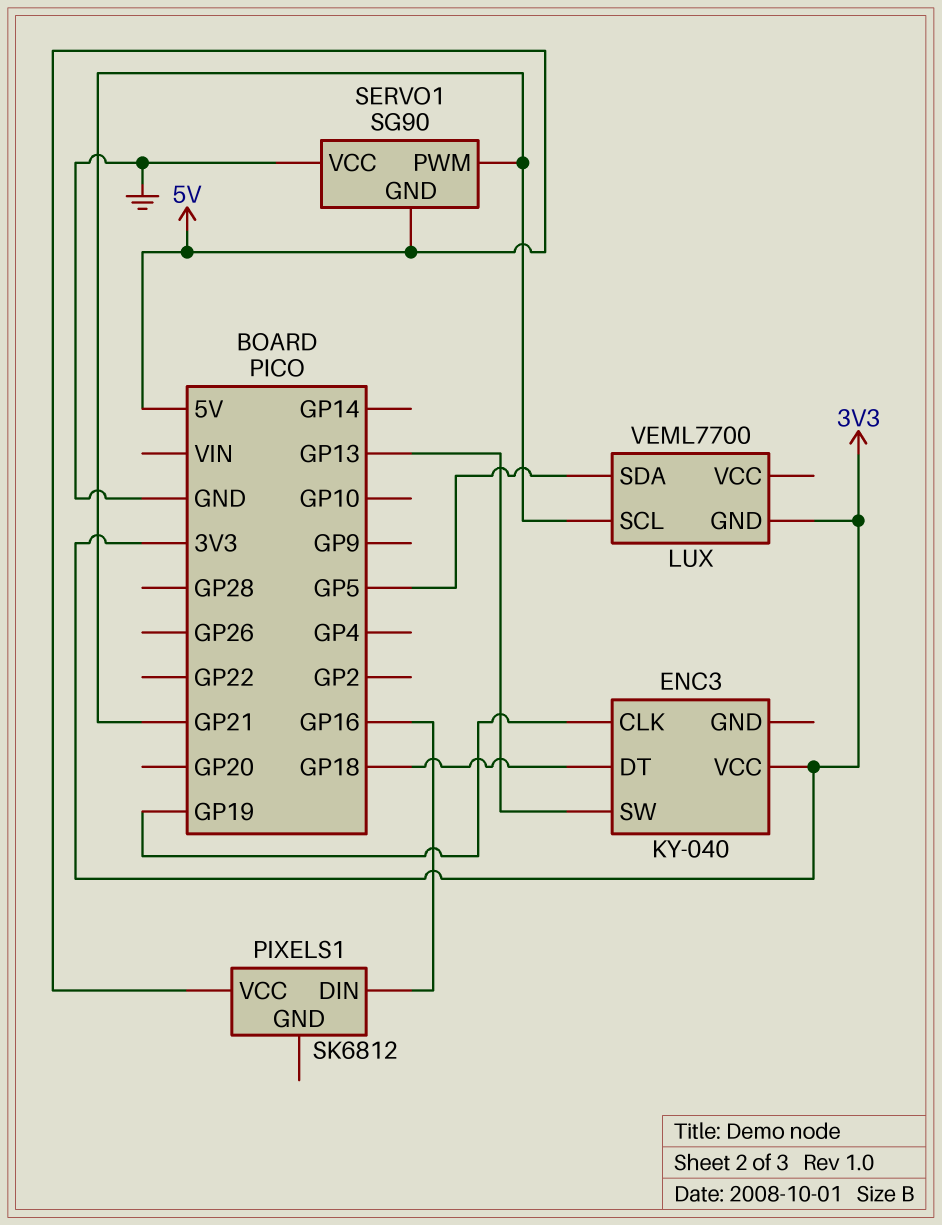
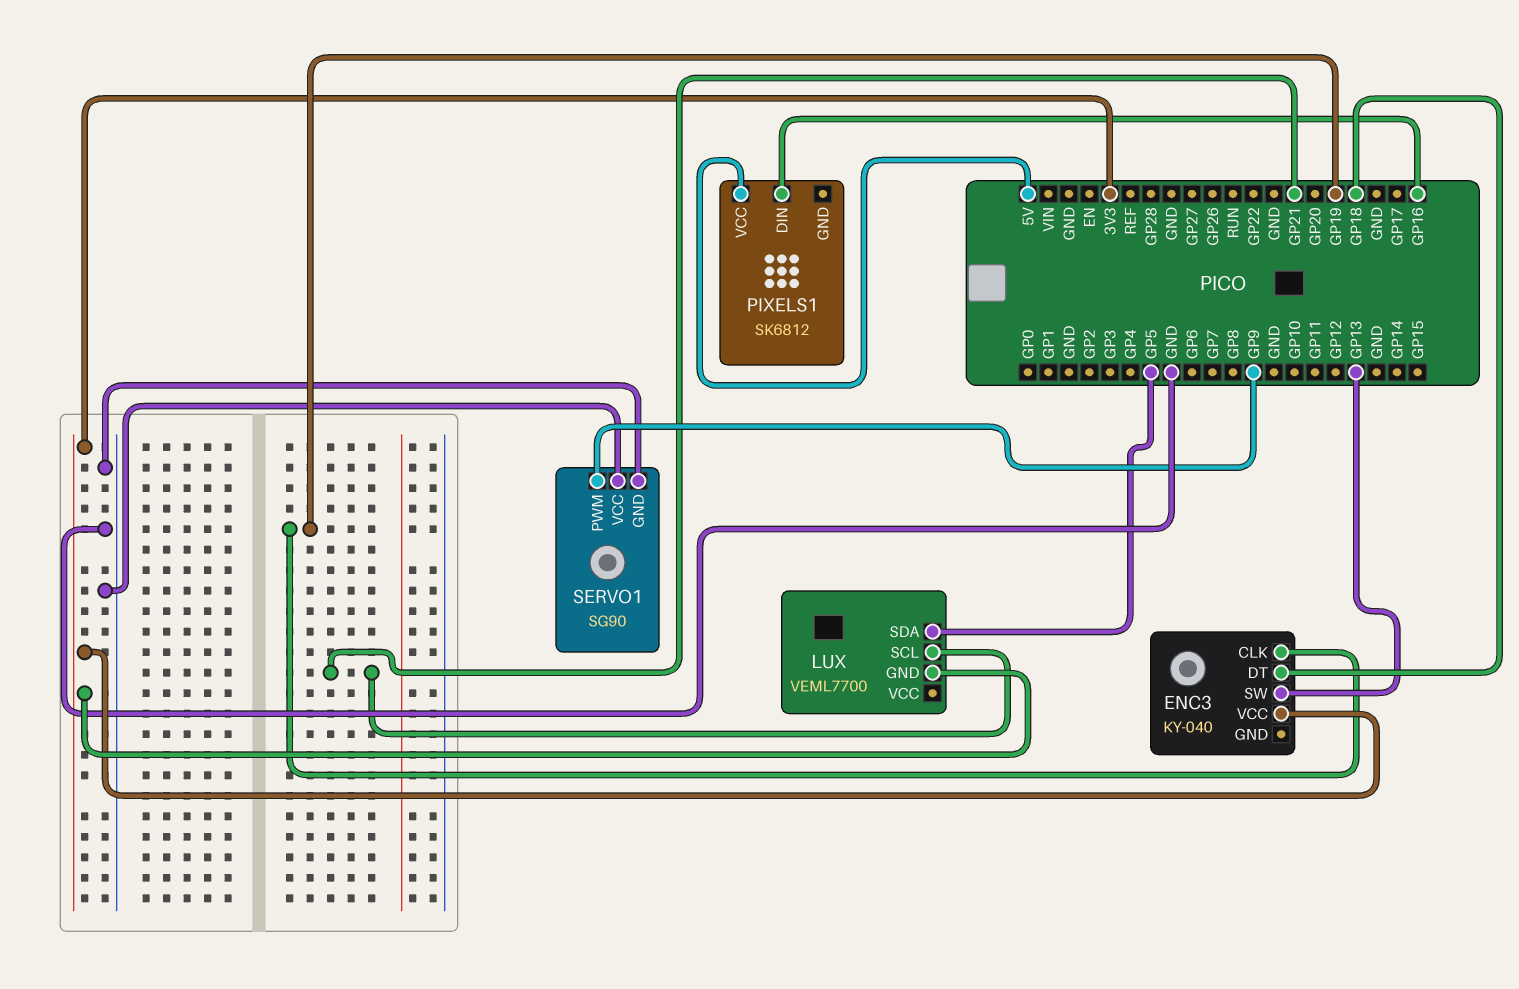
SERVO1 pin GND: 5V -> GND
SERVO1 pin PWM: GP21 -> GP9

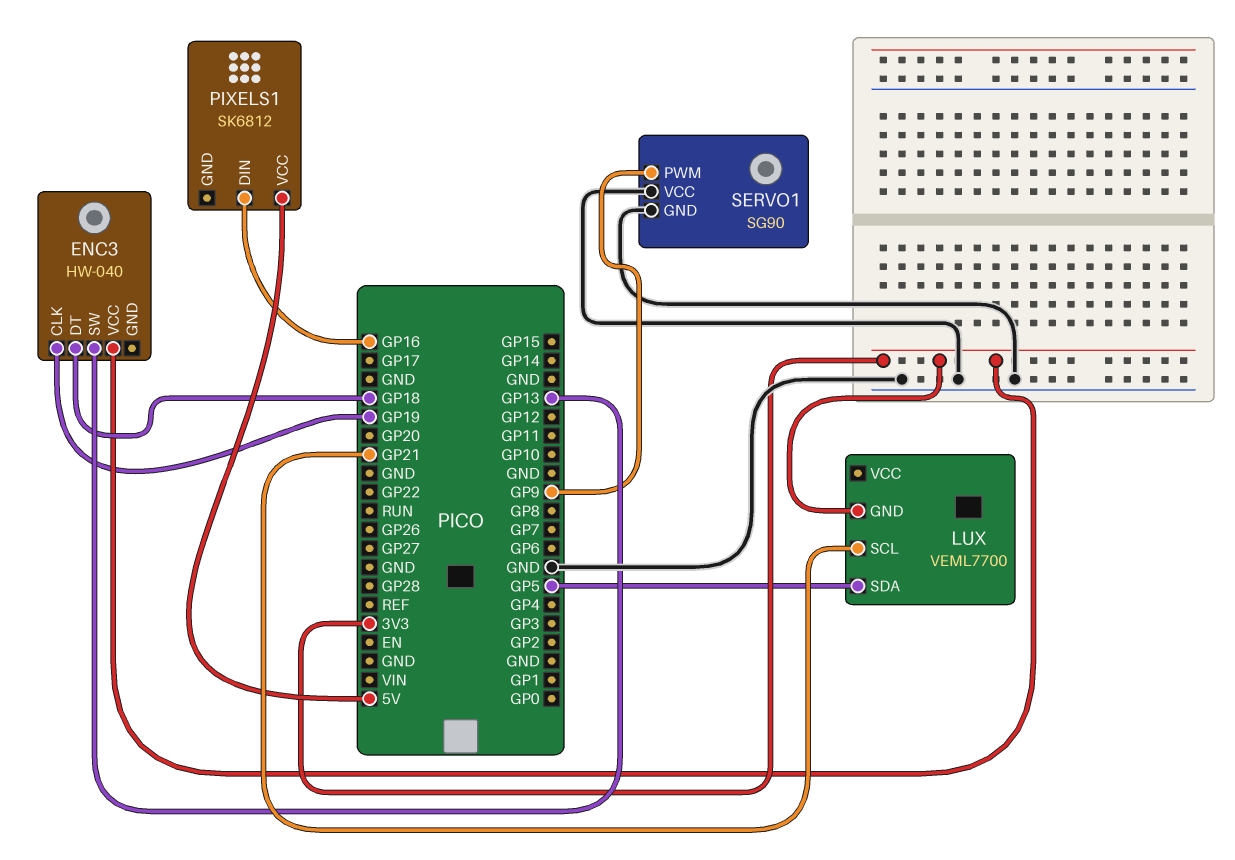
ENC3: KY-040 -> HW-040

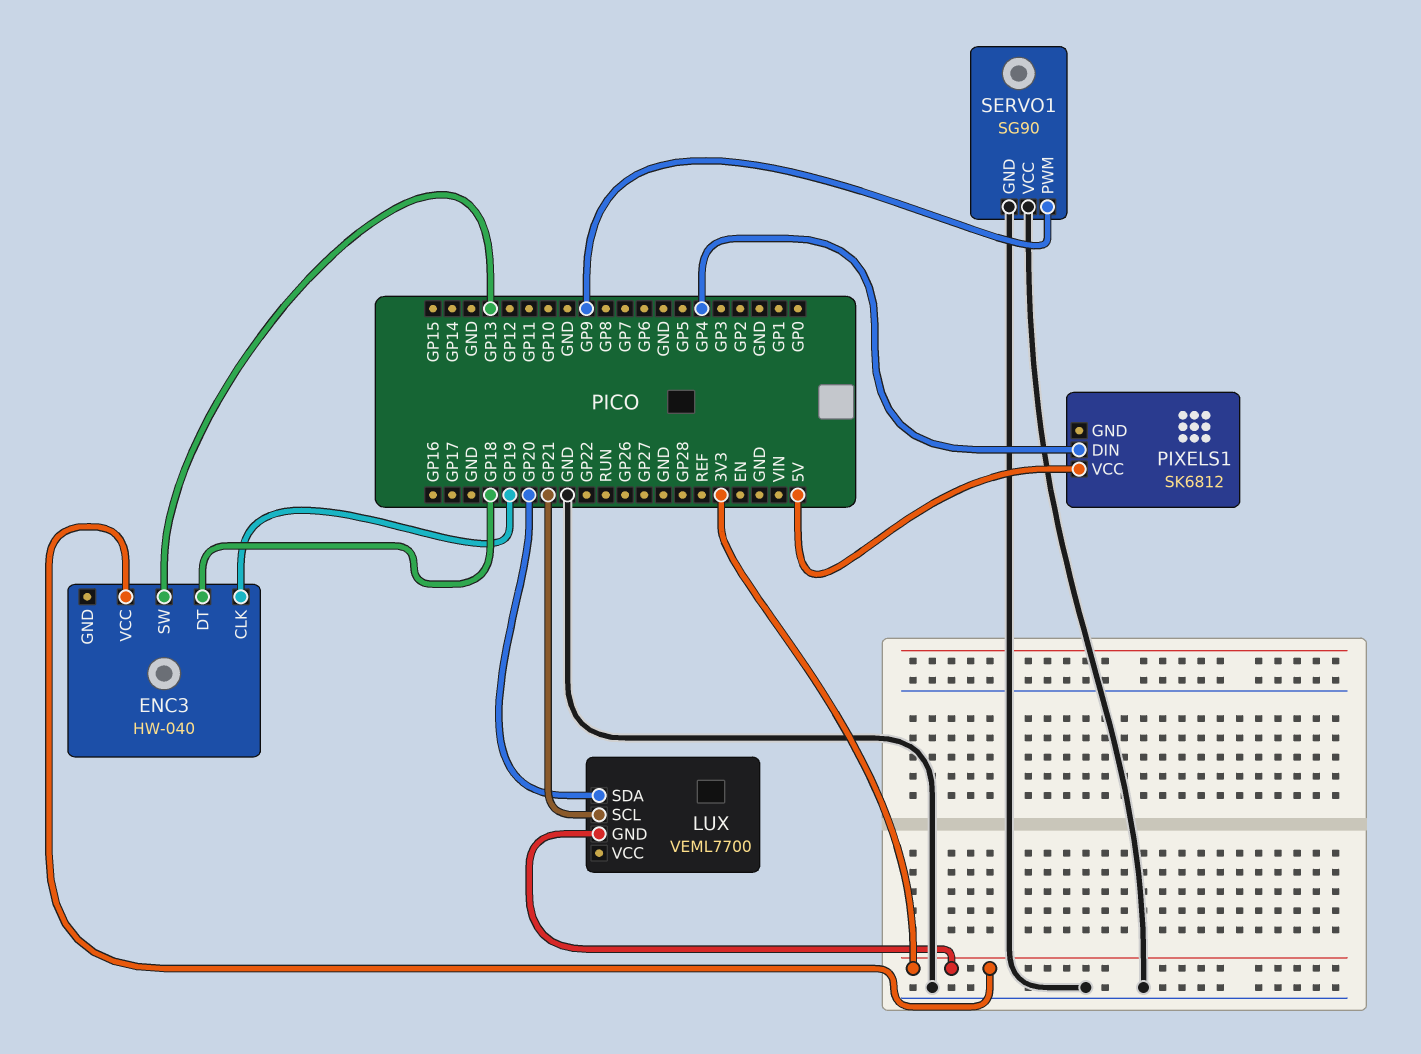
LUX pin SDA: GP5 -> GP20
PIXELS1 pin DIN: GP16 -> GP4

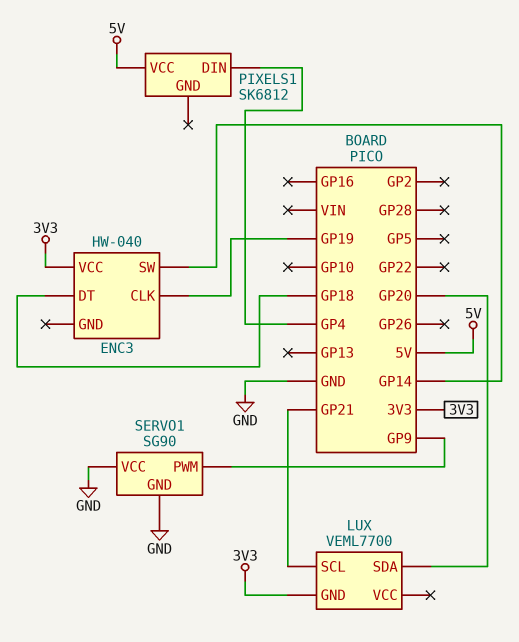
ENC3 pin SW: GP13 -> GP14

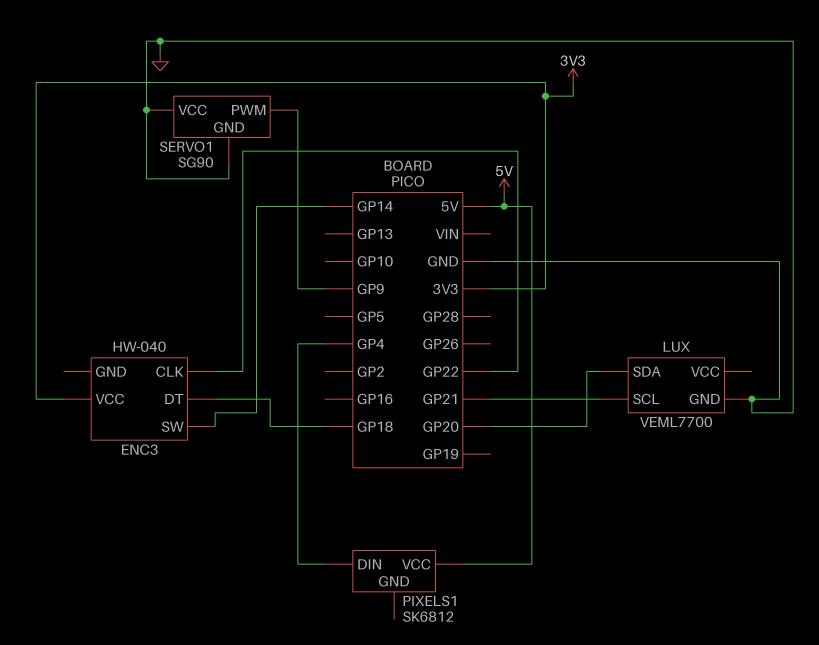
ENC3 pin CLK: GP19 -> GP22
LUX pin GND: 3V3 -> GND

